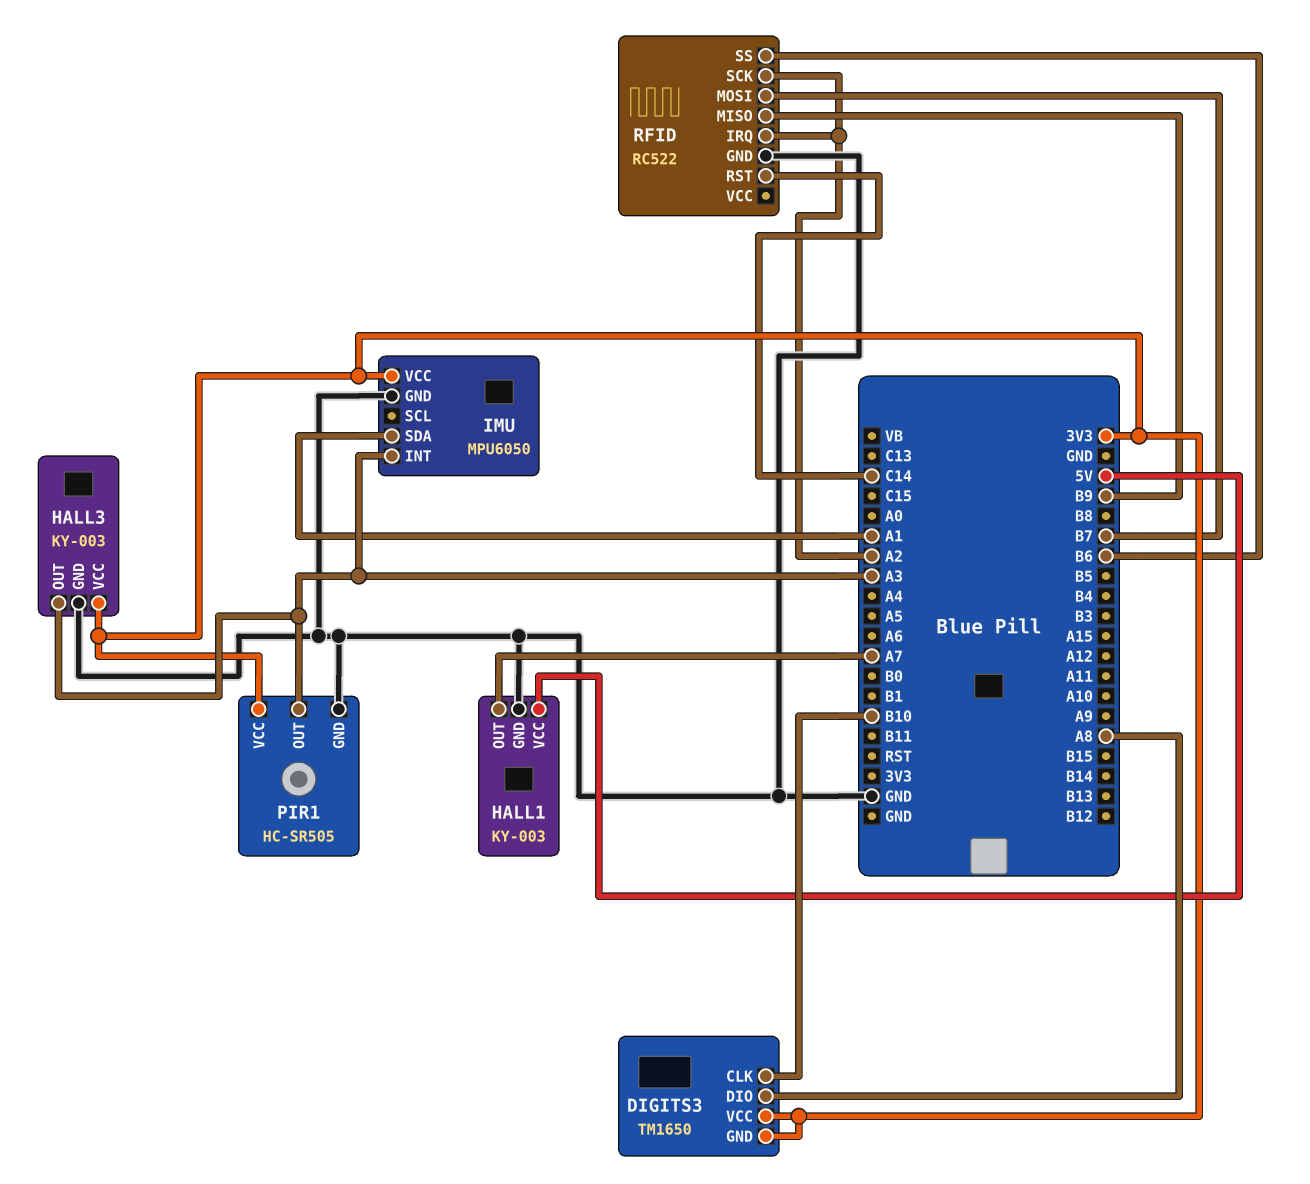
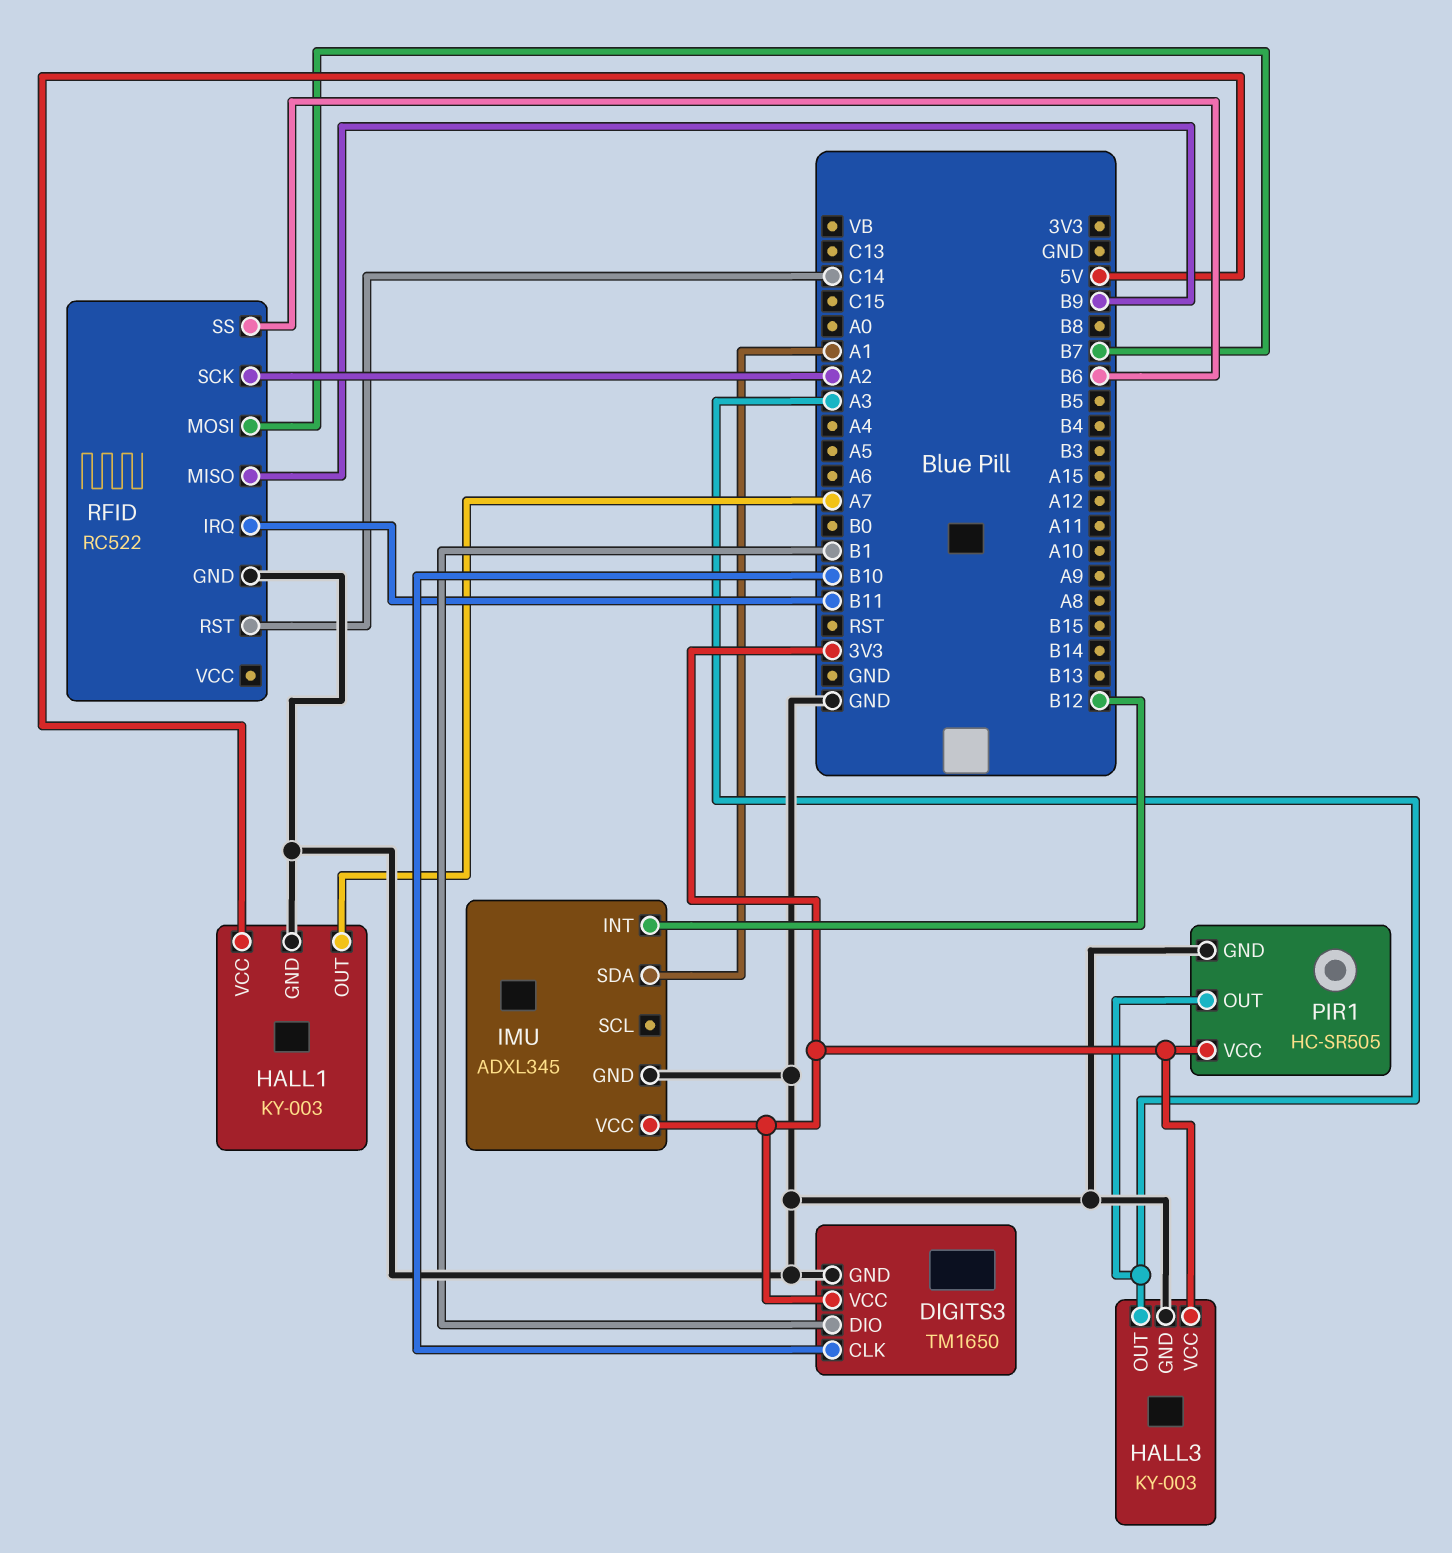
DIGITS3 pin DIO: A8 -> B1
DIGITS3 pin GND: 3V3 -> GND
IMU: MPU6050 -> ADXL345
IMU pin INT: A3 -> B12
RFID pin IRQ: A2 -> B11

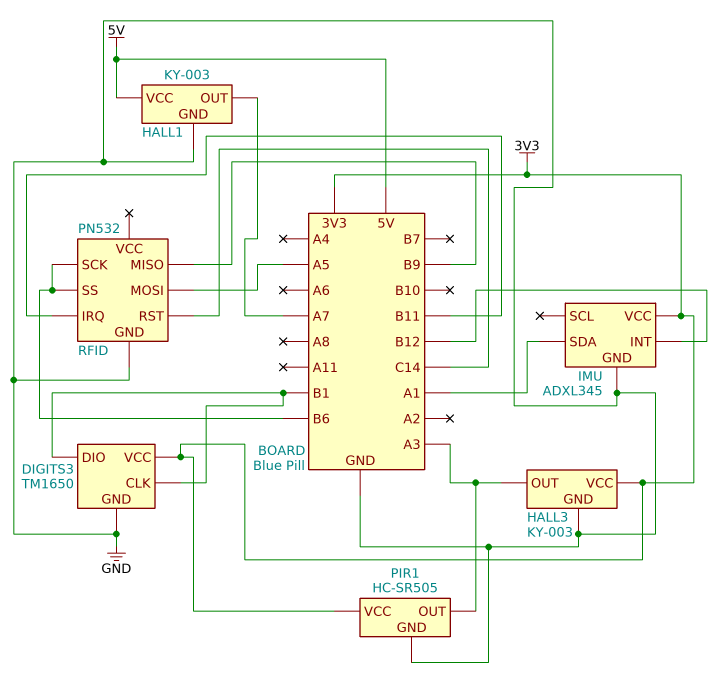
DIGITS3 pin CLK: B10 -> B1
RFID: RC522 -> PN532
RFID pin MOSI: B7 -> A5
RFID pin SCK: A2 -> B6

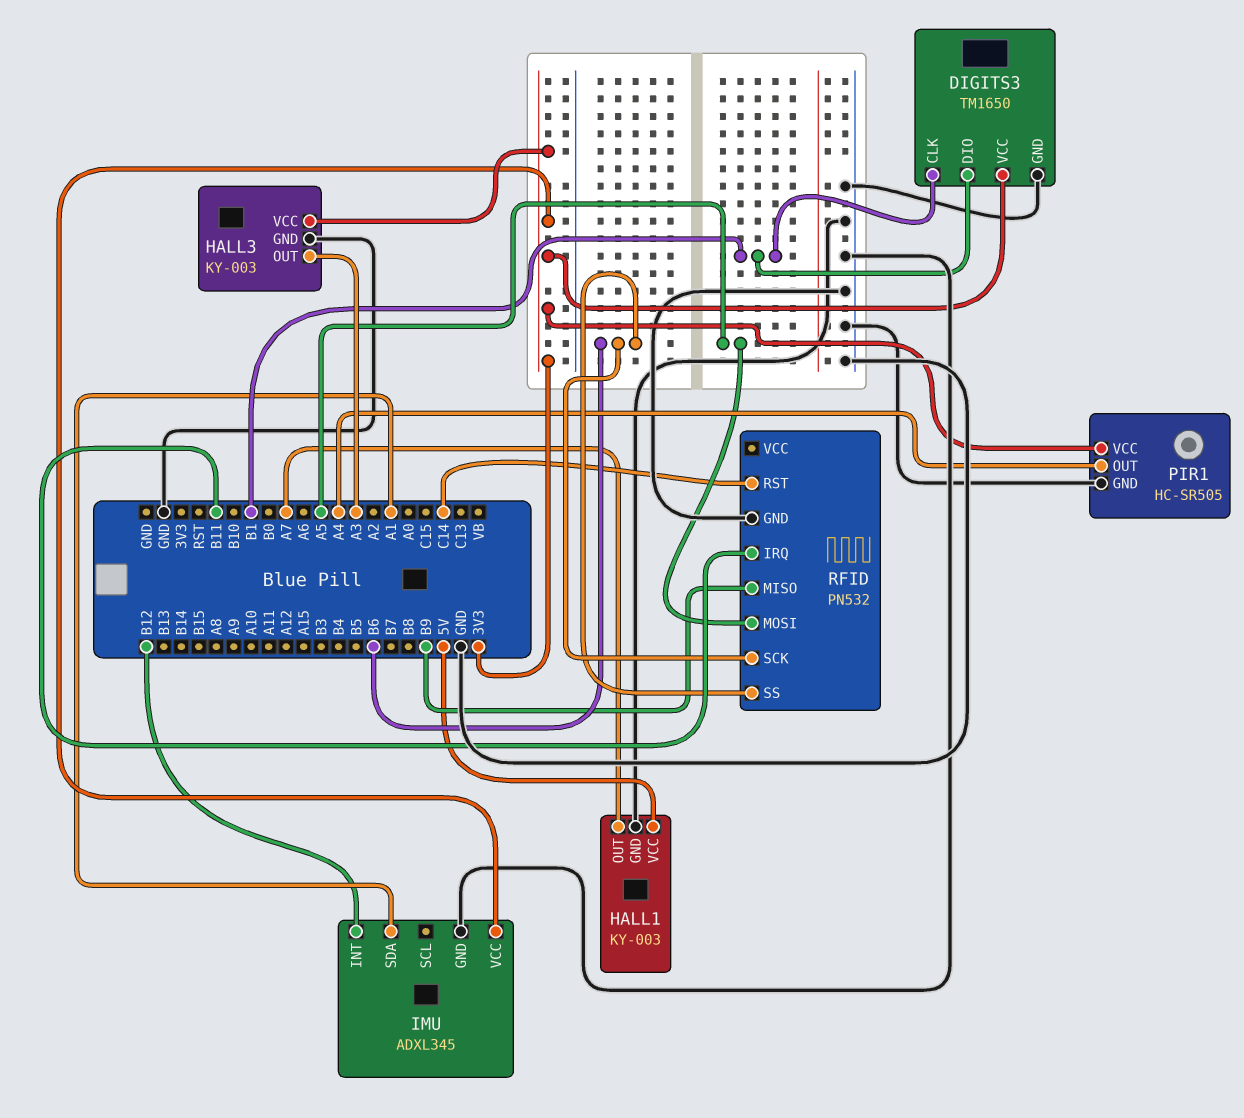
PIR1 pin OUT: A3 -> A4

